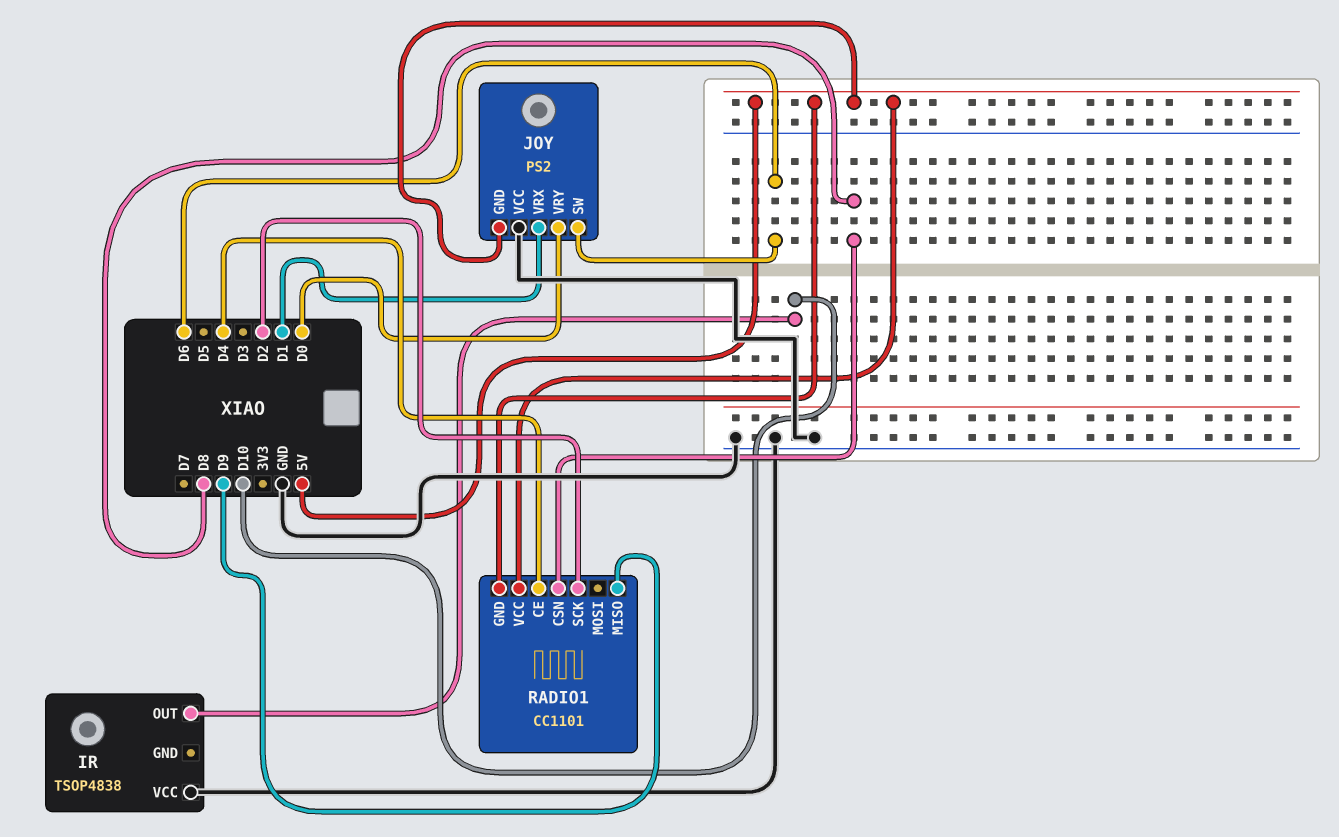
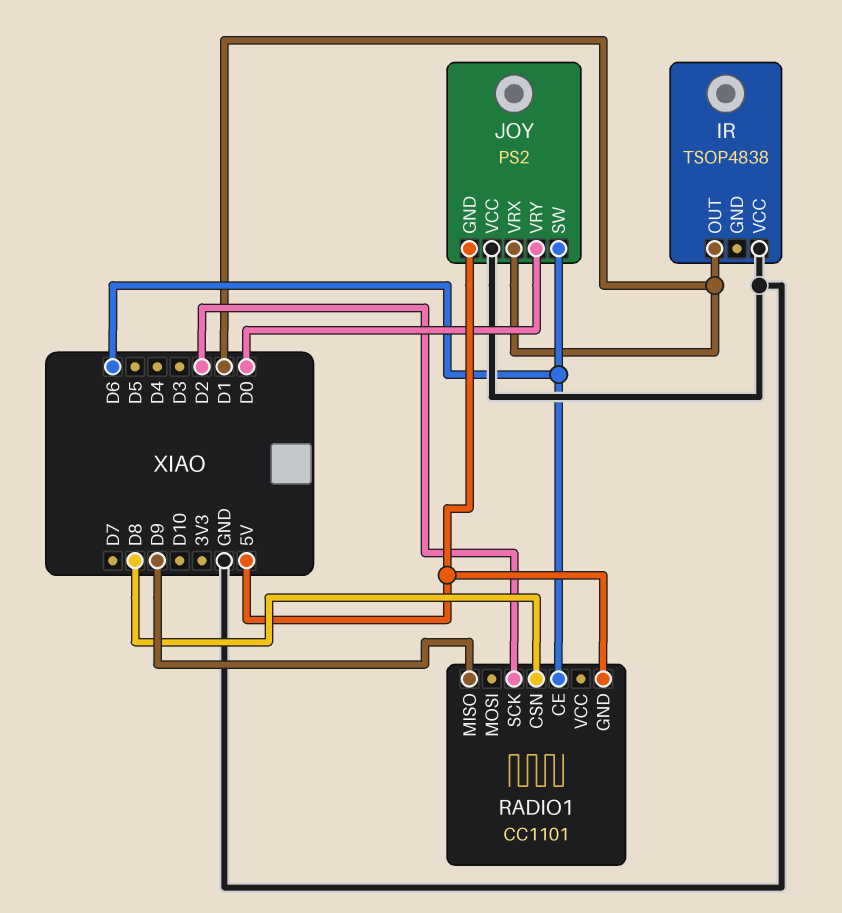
IR pin OUT: D10 -> D1
RADIO1 pin CE: D4 -> D6
RADIO1 pin VCC: 5V -> none

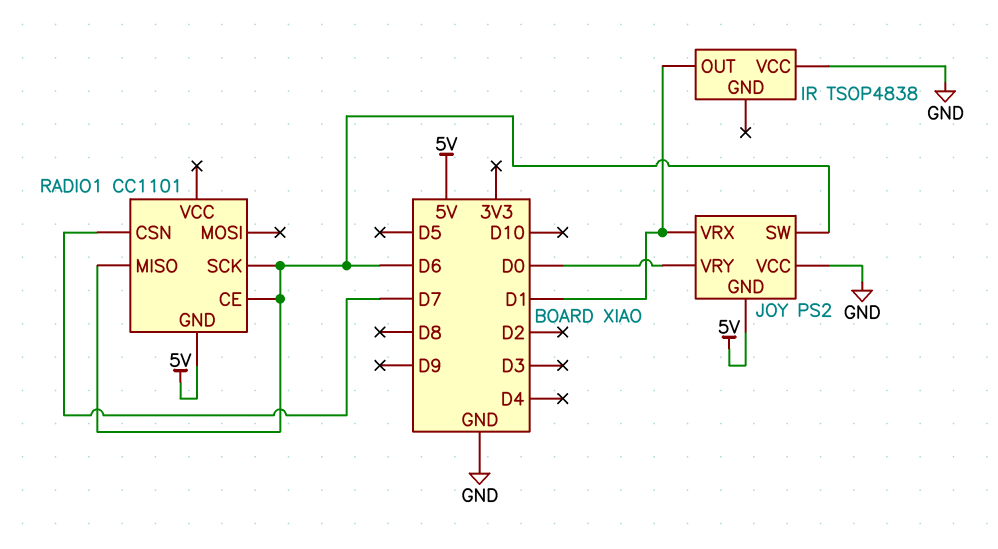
RADIO1 pin CSN: D8 -> D7
RADIO1 pin MISO: D9 -> D6
RADIO1 pin SCK: D2 -> D6

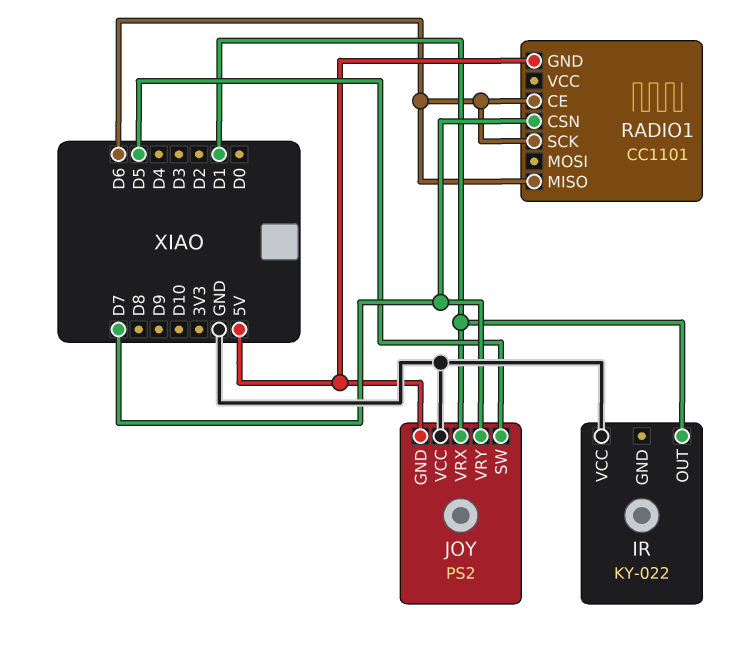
IR: TSOP4838 -> KY-022
JOY pin SW: D6 -> D5
JOY pin VRY: D0 -> D7

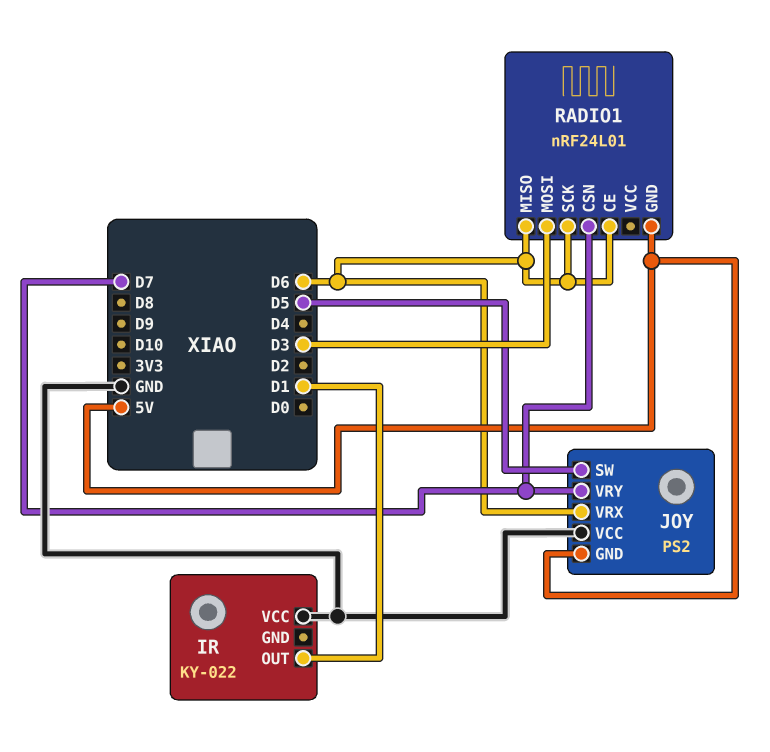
JOY pin VRX: D1 -> D6
RADIO1: CC1101 -> nRF24L01
RADIO1 pin MOSI: none -> D3

